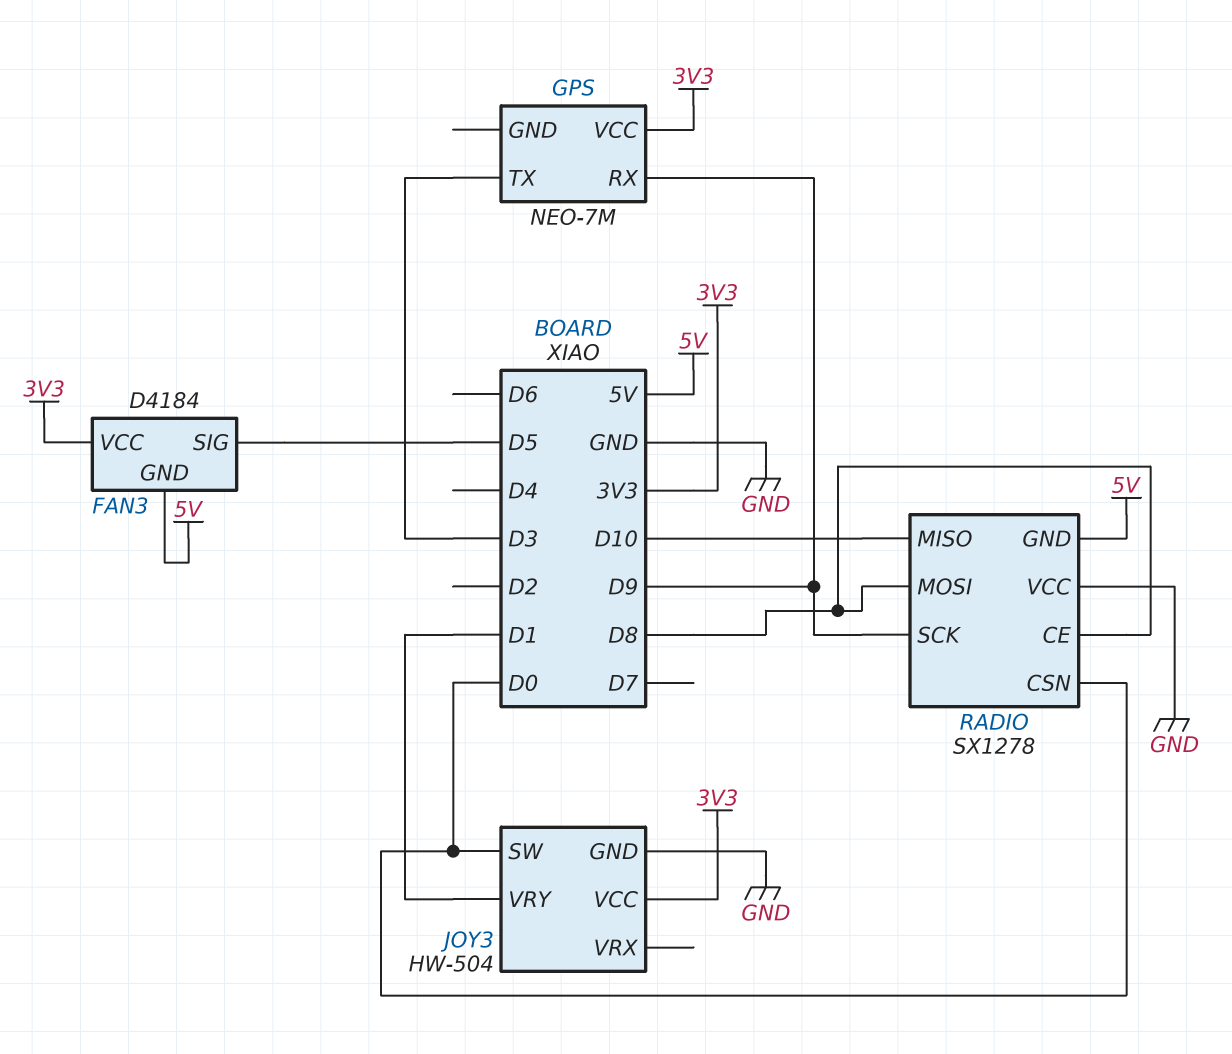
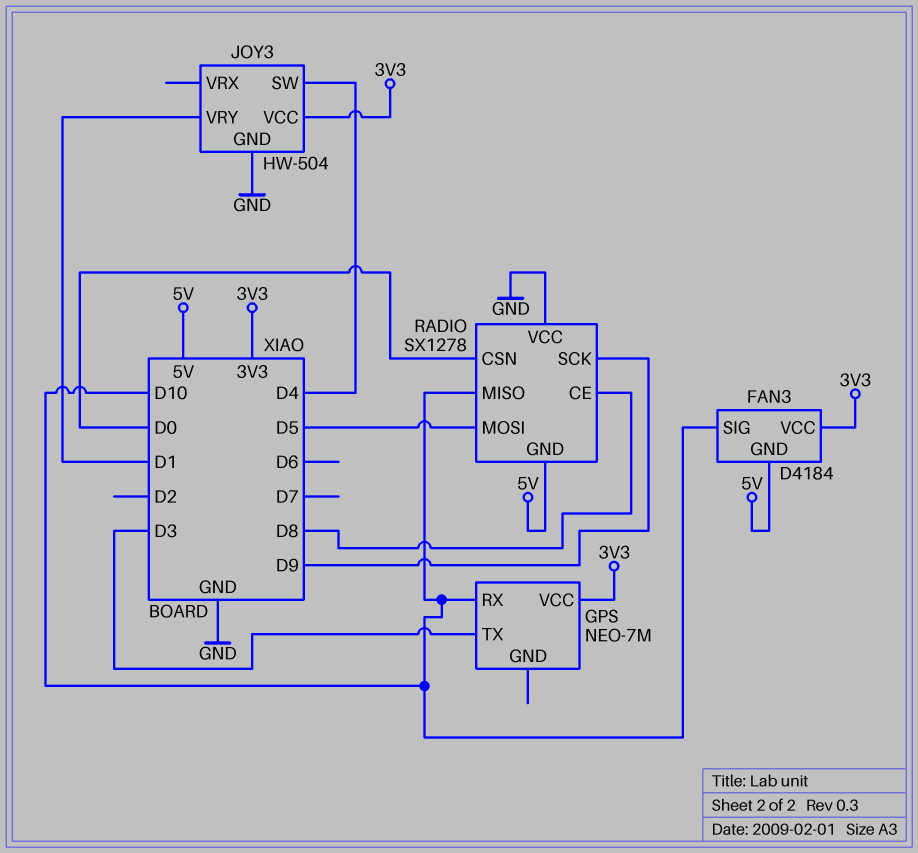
FAN3 pin SIG: D5 -> D10
GPS pin RX: D9 -> D10
JOY3 pin SW: D0 -> D4
RADIO pin MOSI: D8 -> D5

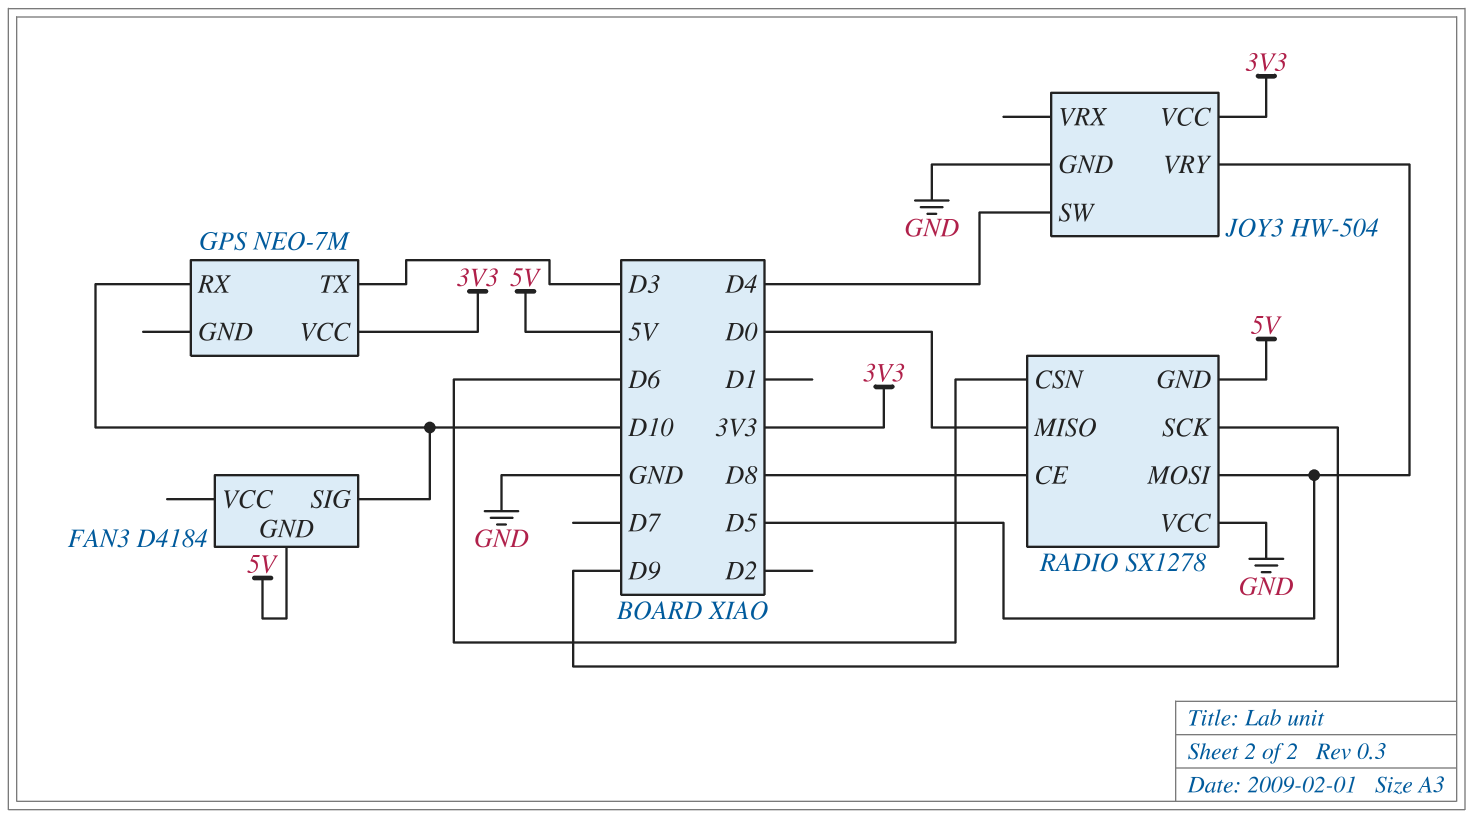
FAN3 pin VCC: 3V3 -> none
JOY3 pin VRY: D1 -> D5
RADIO pin CSN: D0 -> D6
RADIO pin MISO: D10 -> D0

